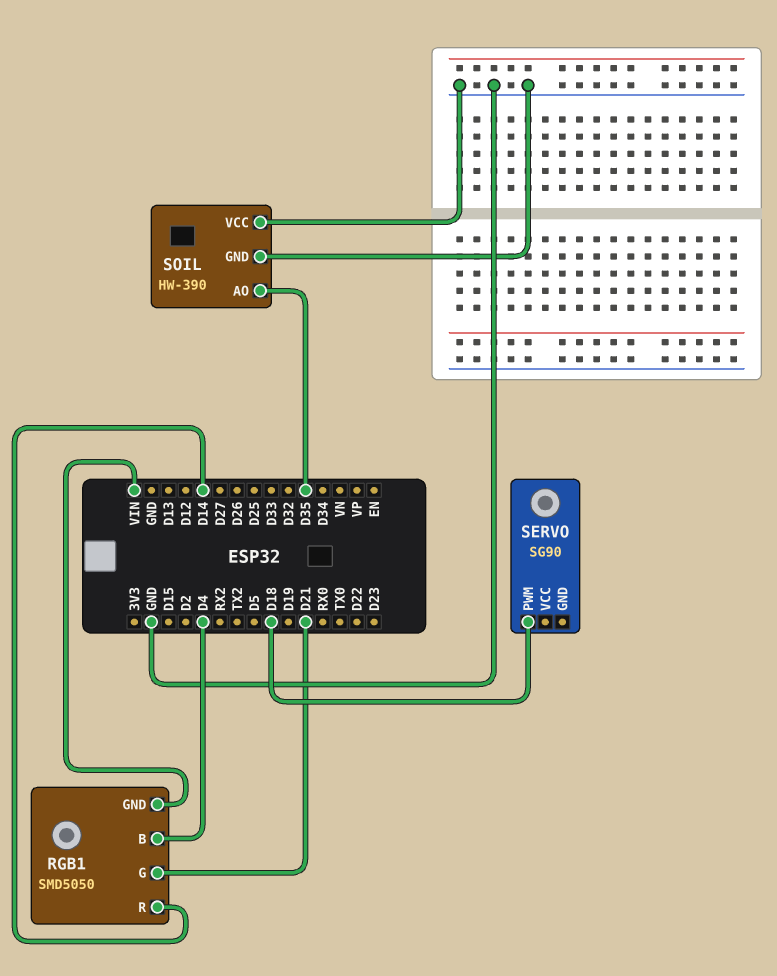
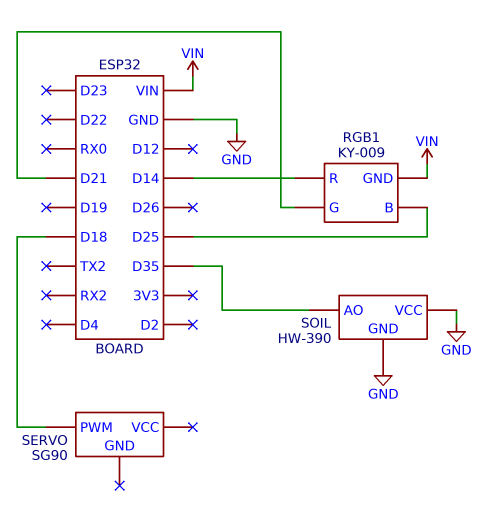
RGB1: SMD5050 -> KY-009
RGB1 pin B: D4 -> D25

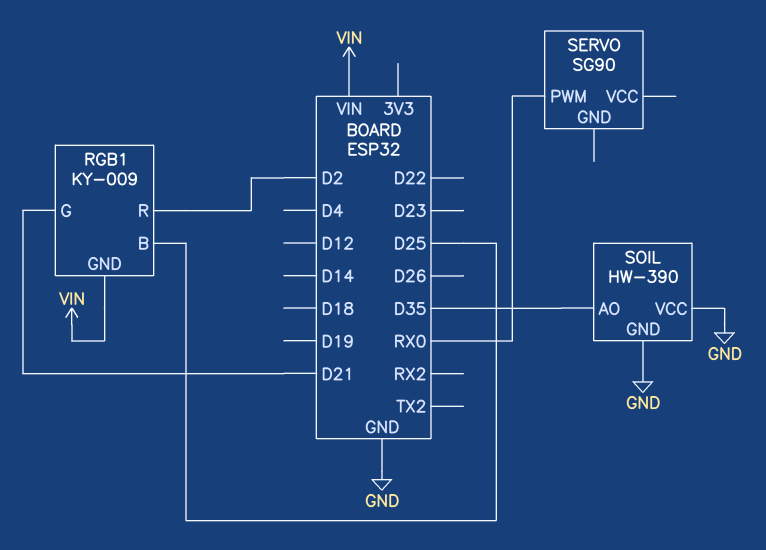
RGB1 pin R: D14 -> D2
SERVO pin PWM: D18 -> RX0

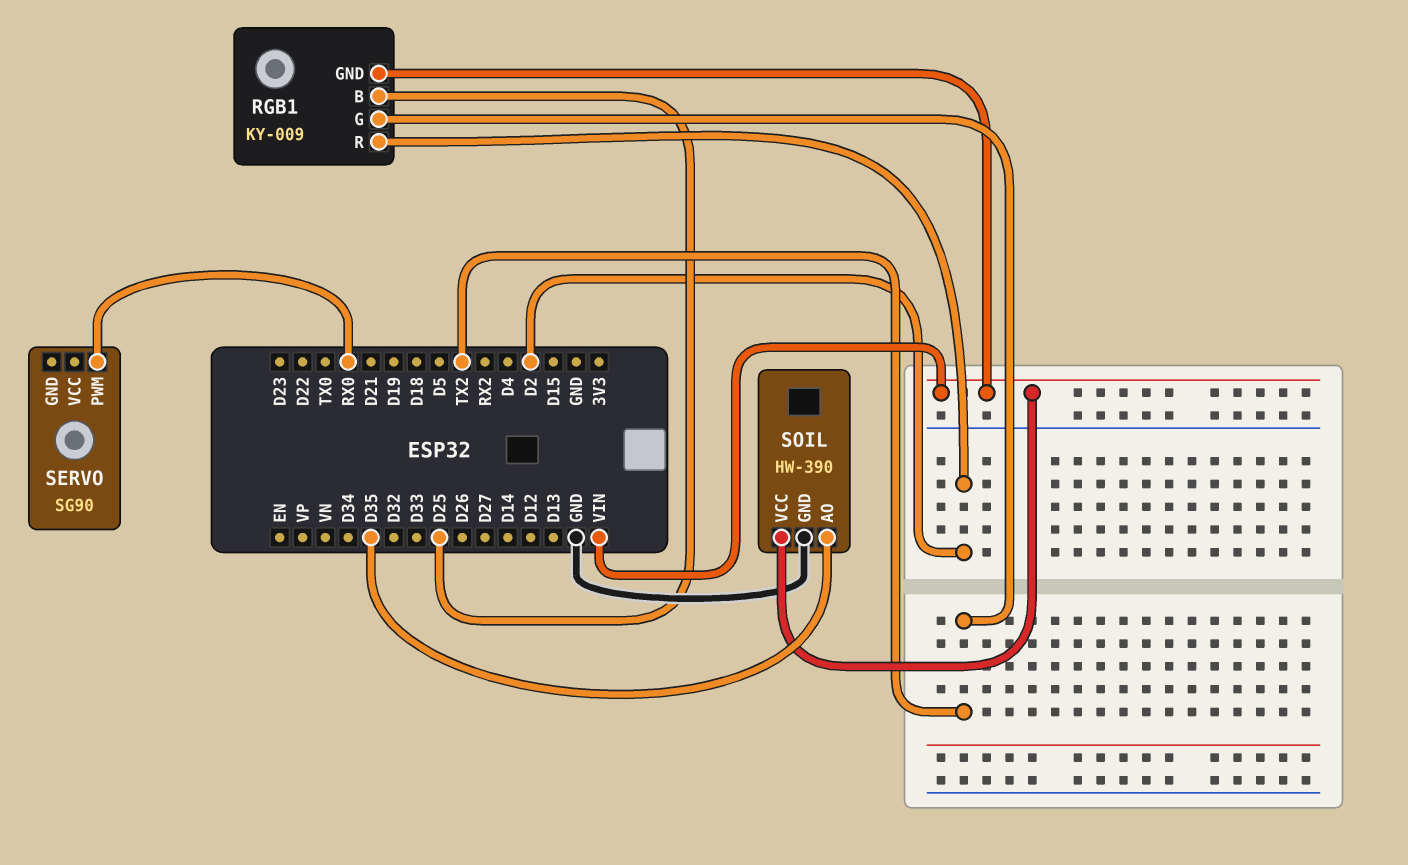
RGB1 pin G: D21 -> TX2
SOIL pin VCC: GND -> VIN

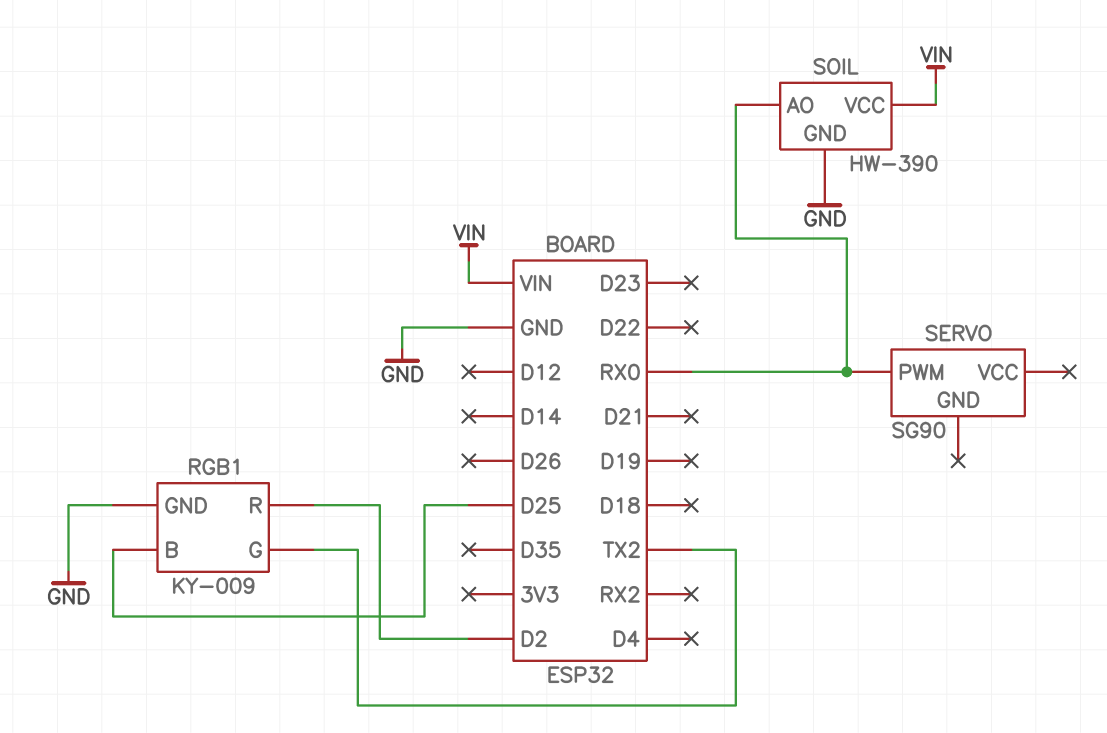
RGB1 pin GND: VIN -> GND
SOIL pin AO: D35 -> RX0

